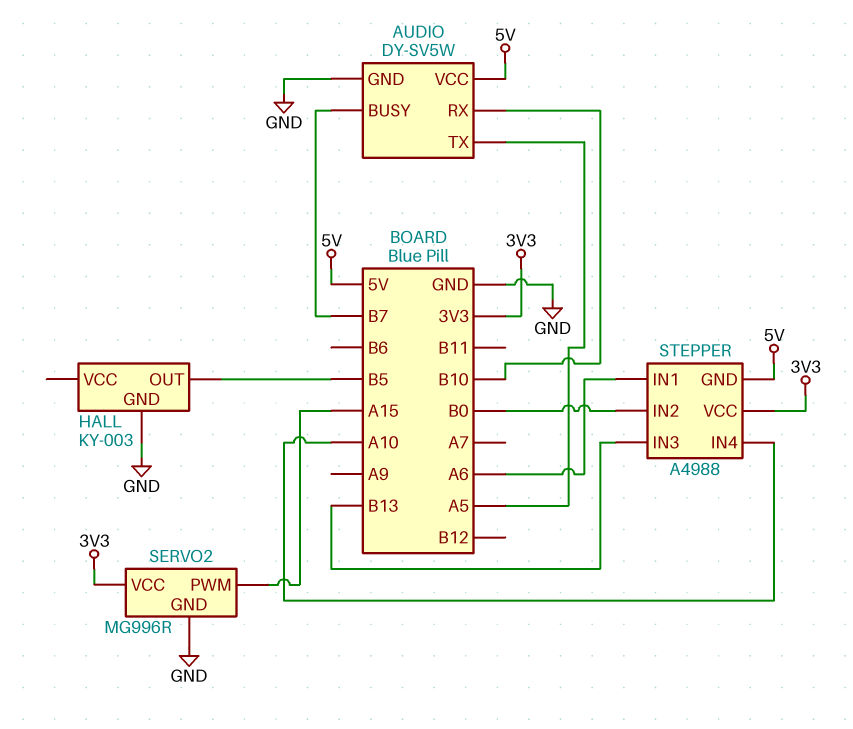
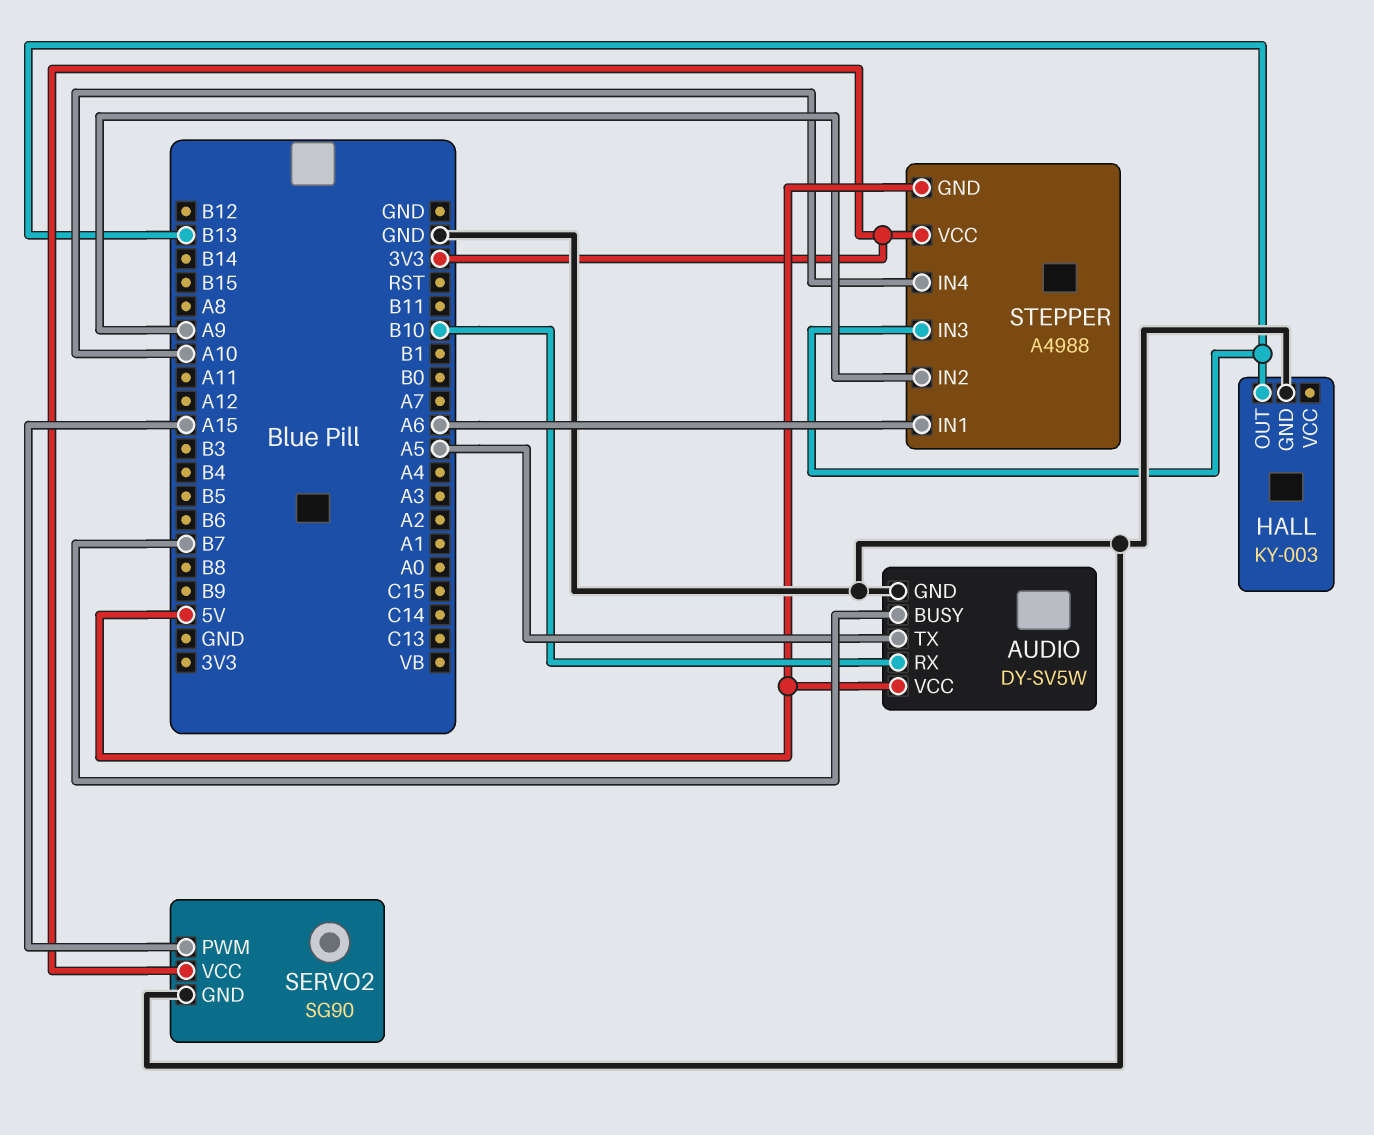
HALL pin OUT: B5 -> B13
SERVO2: MG996R -> SG90
STEPPER pin IN2: B0 -> A9

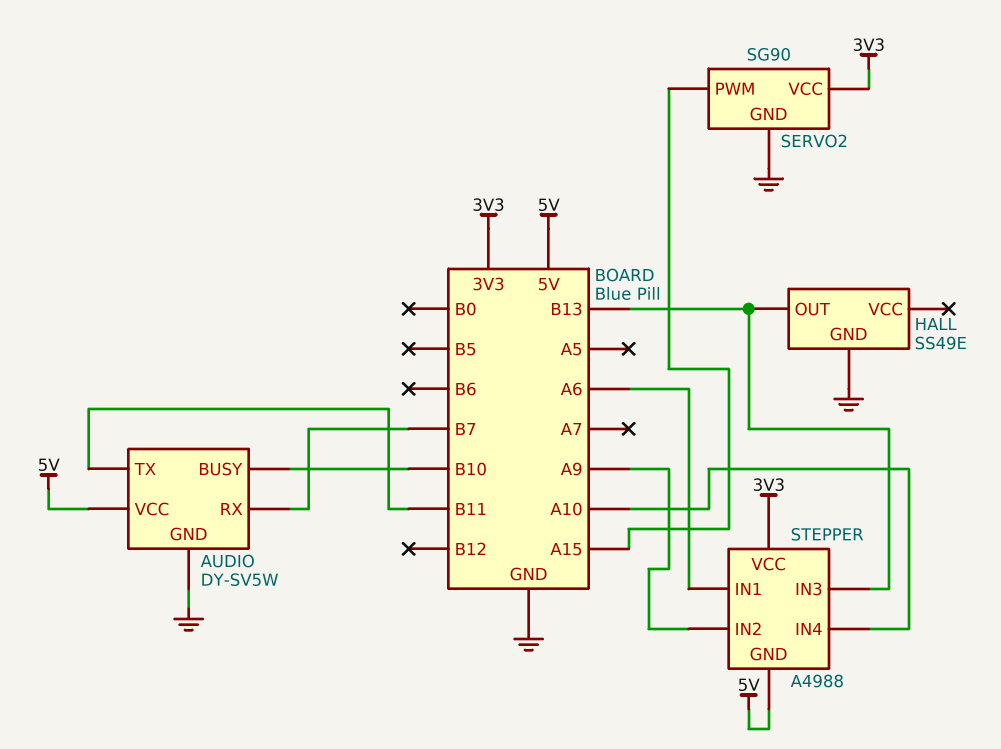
AUDIO pin BUSY: B7 -> B10
AUDIO pin RX: B10 -> B7
AUDIO pin TX: A5 -> B11
HALL: KY-003 -> SS49E

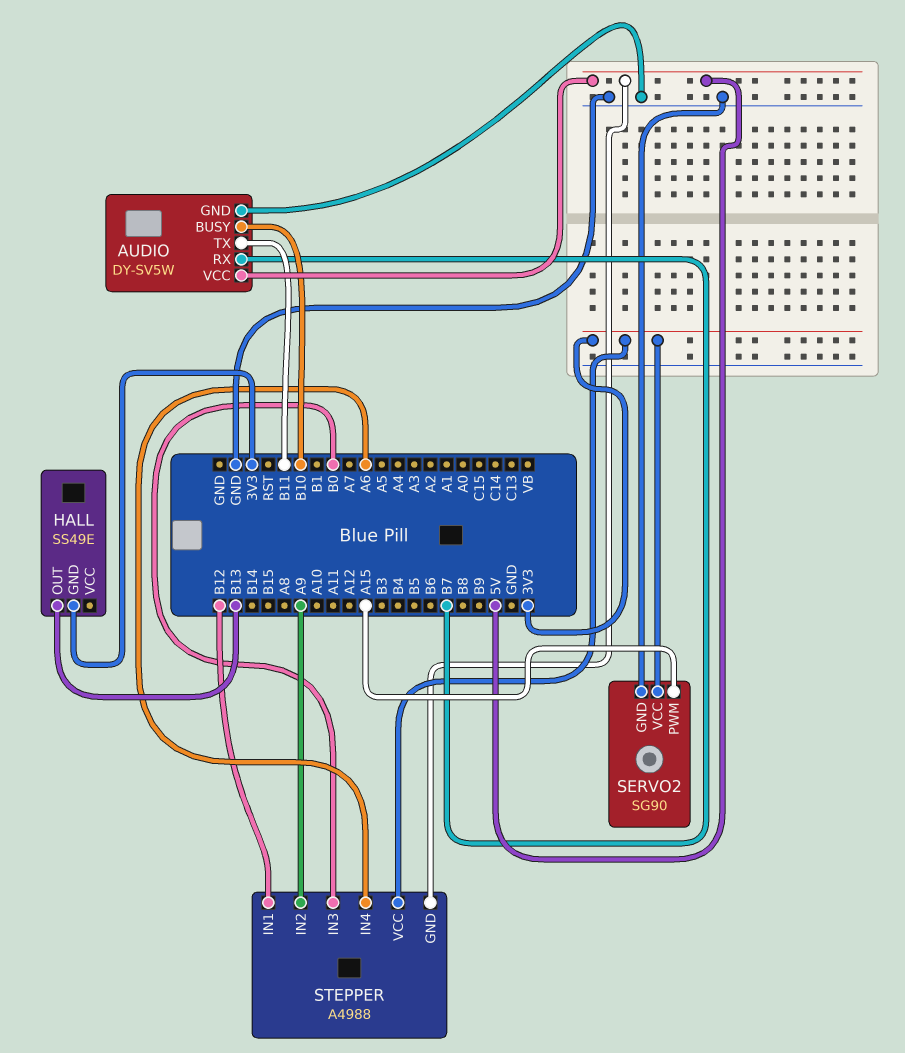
HALL pin GND: GND -> 3V3
STEPPER pin IN1: A6 -> B12
STEPPER pin IN3: B13 -> B0
STEPPER pin IN4: A10 -> A6

